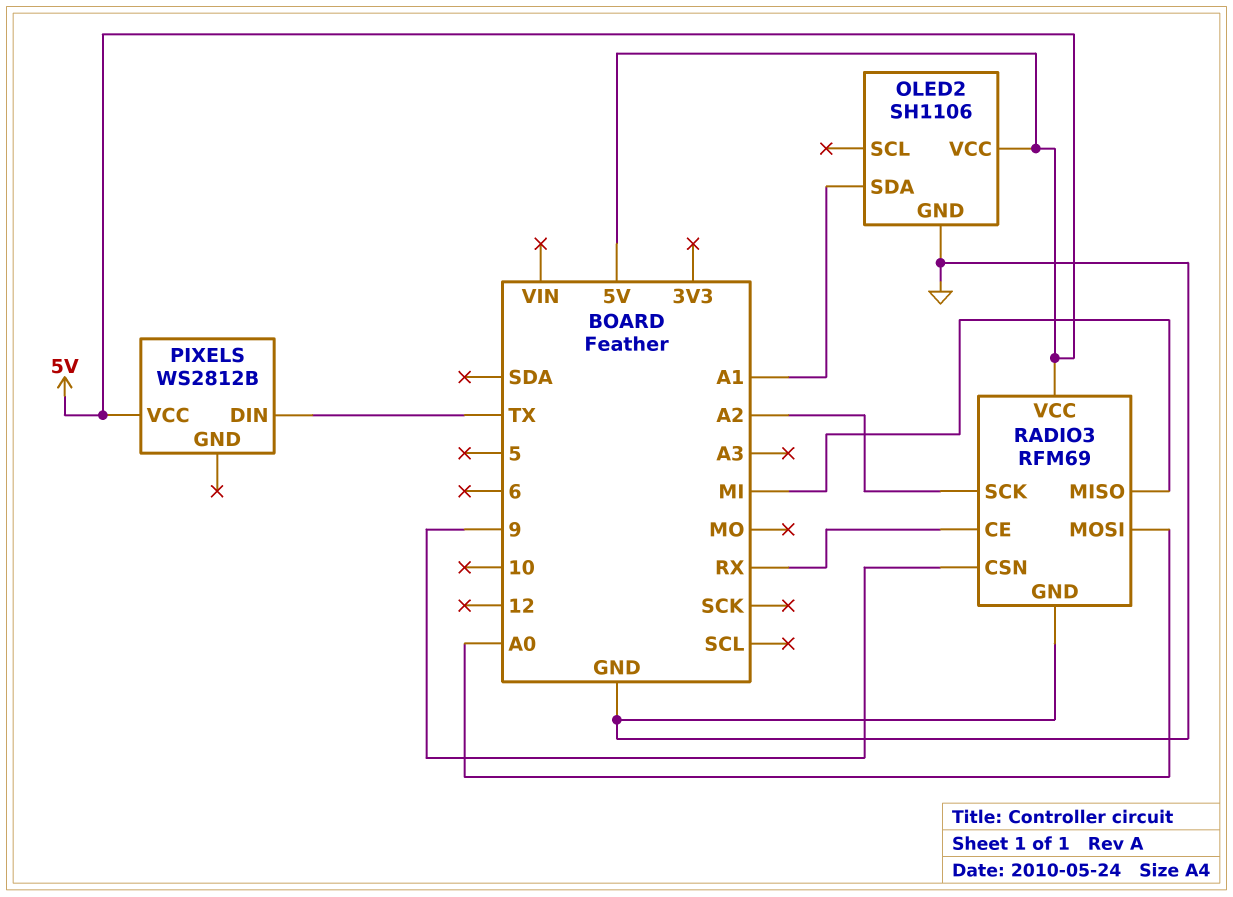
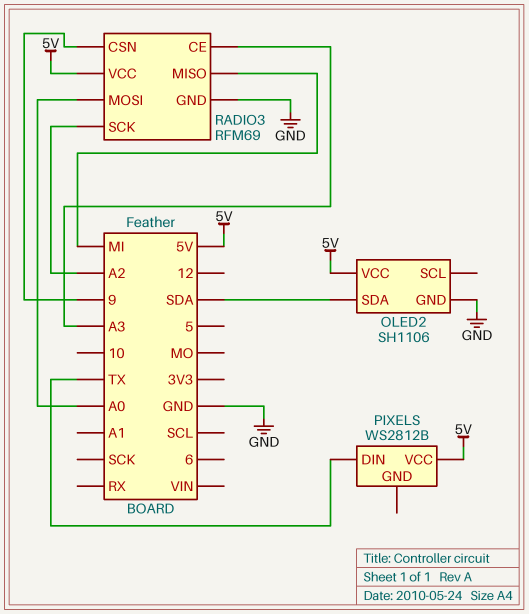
OLED2 pin SDA: A1 -> SDA
RADIO3 pin CE: RX -> A3

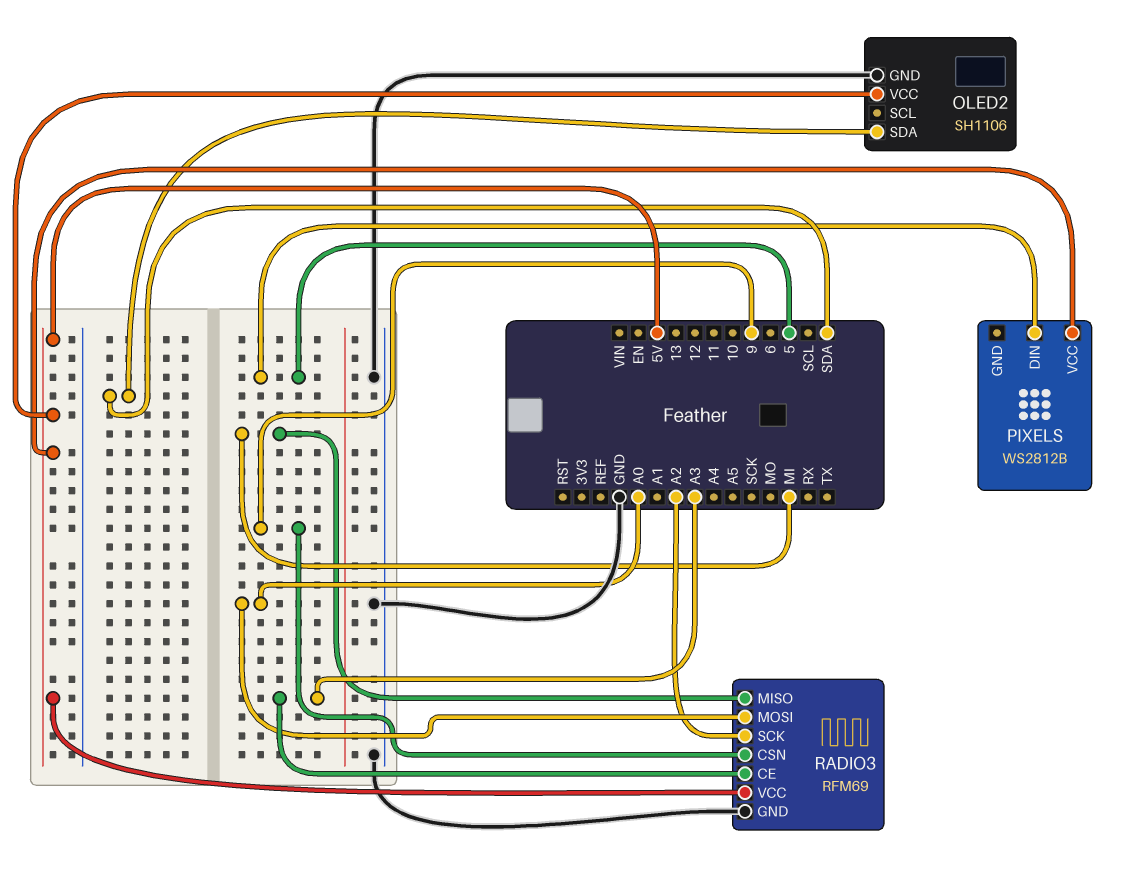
PIXELS pin DIN: TX -> 5

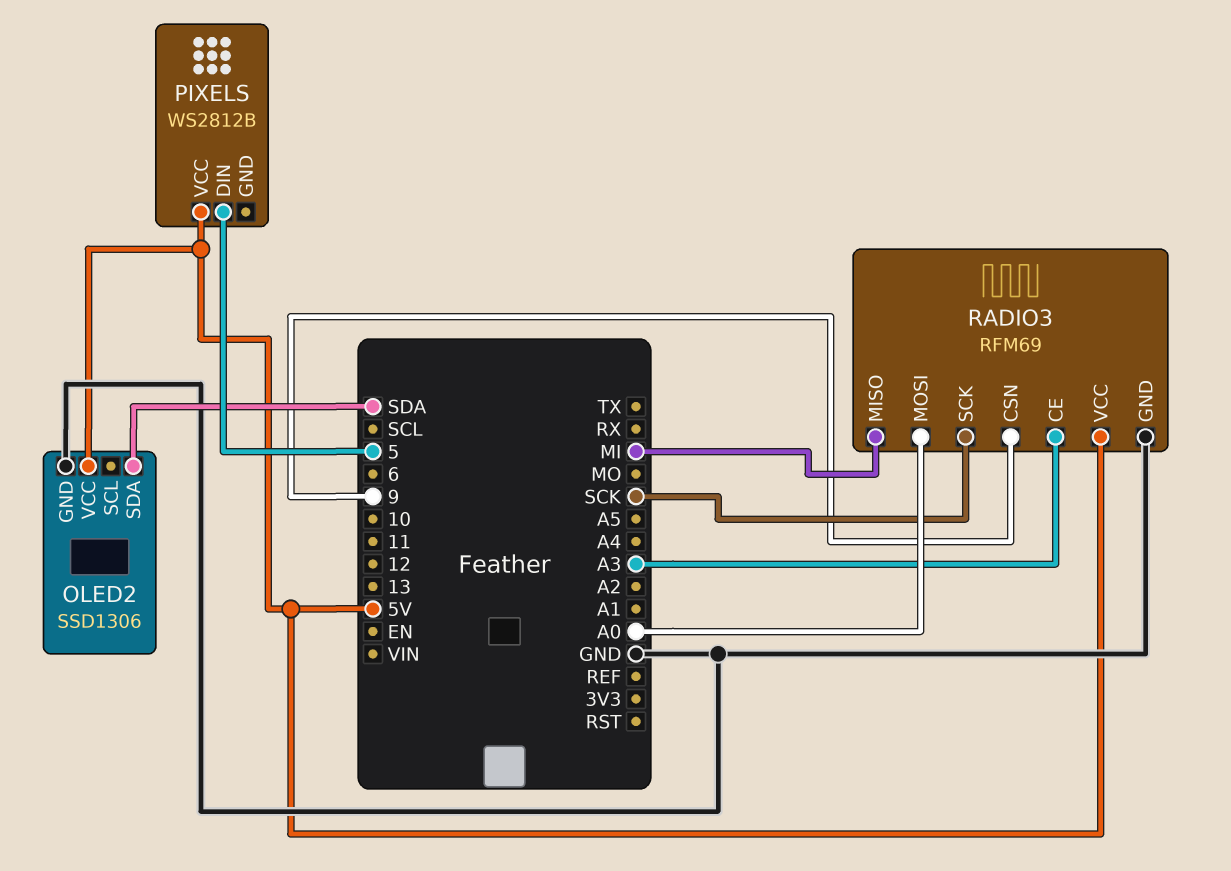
OLED2: SH1106 -> SSD1306
RADIO3 pin SCK: A2 -> SCK

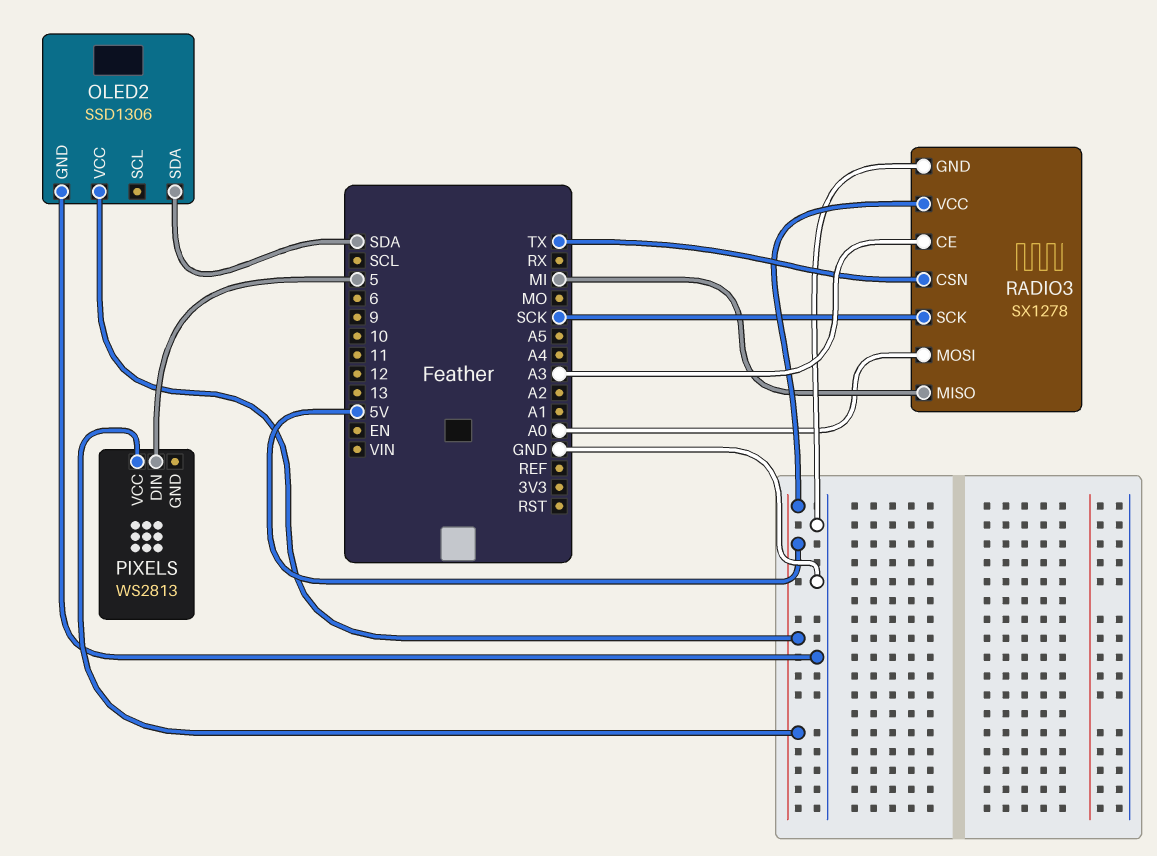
PIXELS: WS2812B -> WS2813
RADIO3: RFM69 -> SX1278
RADIO3 pin CSN: 9 -> TX

